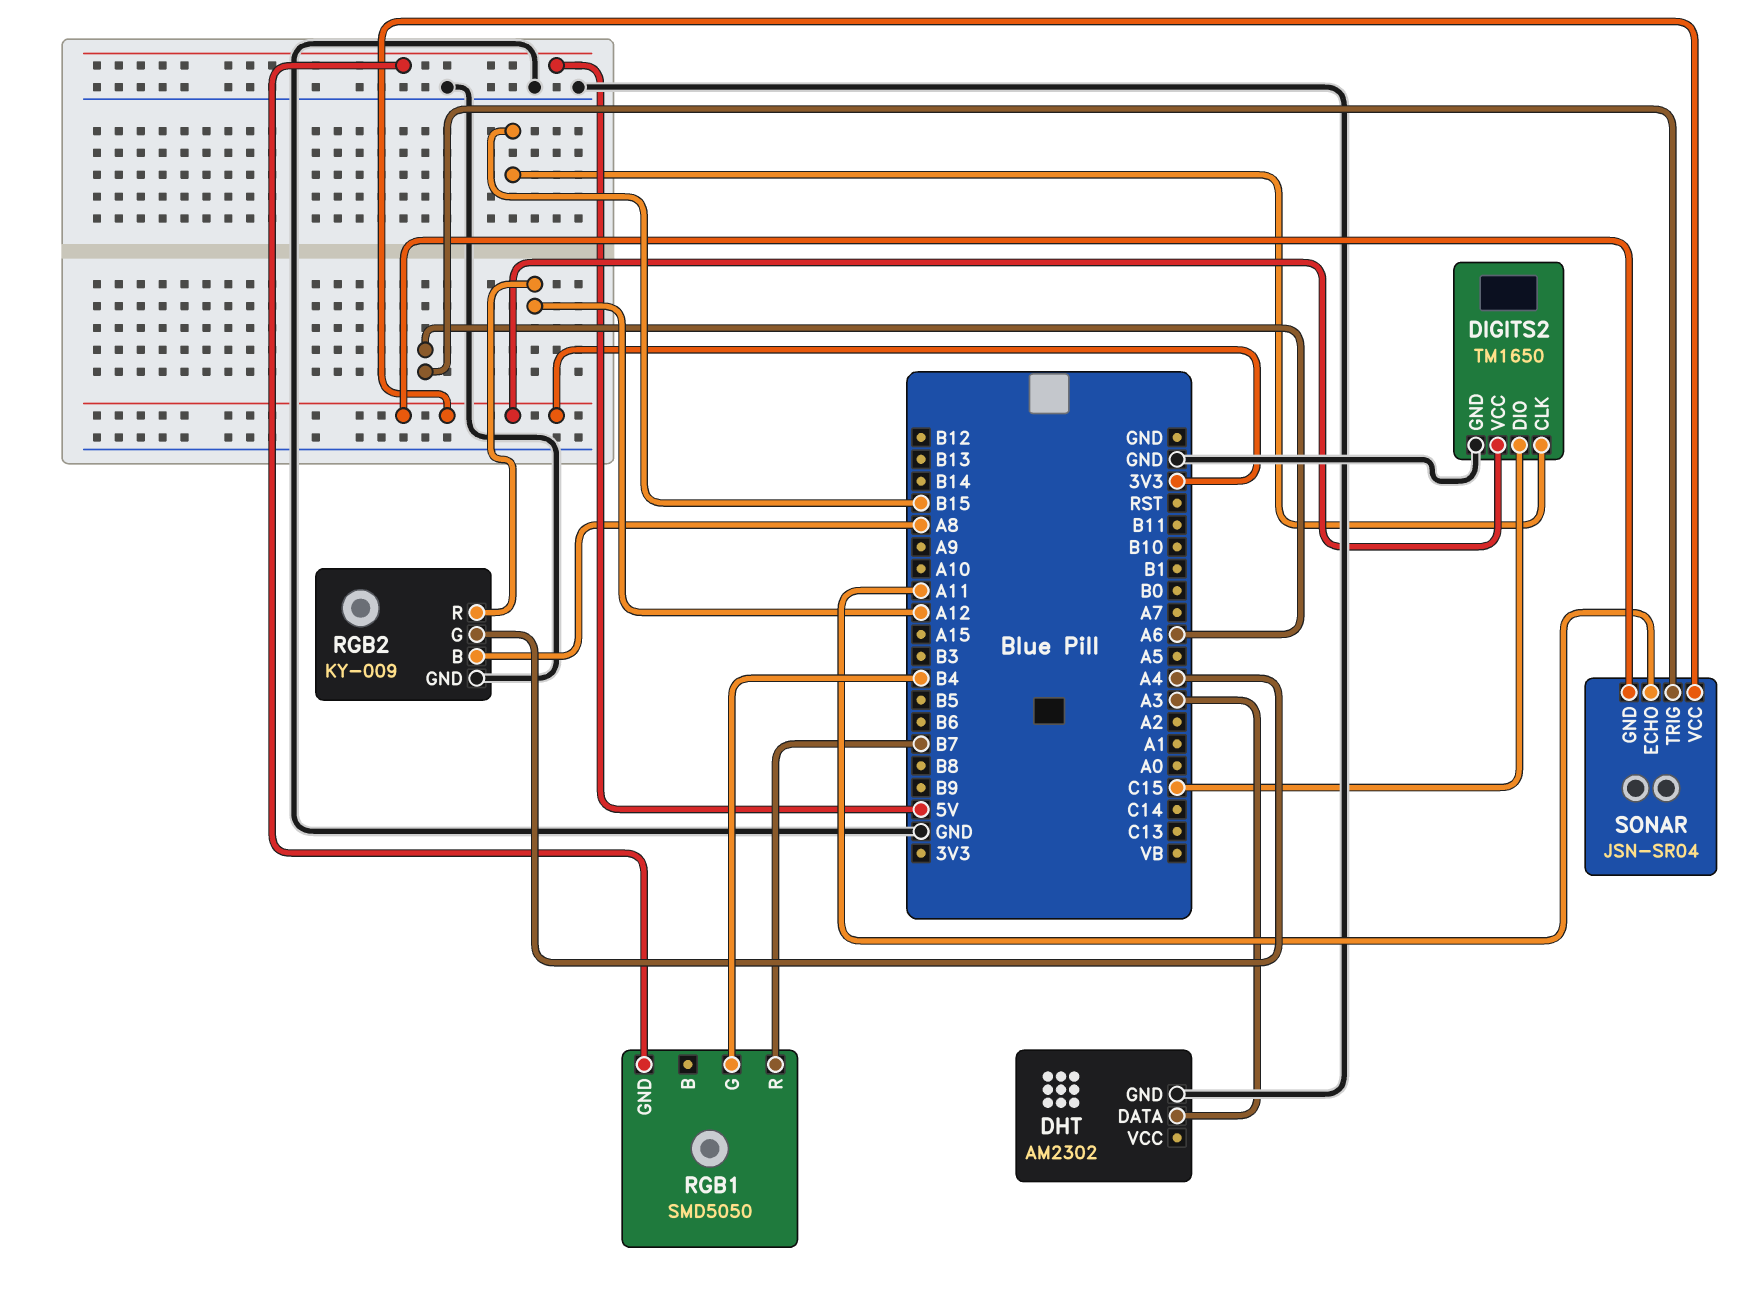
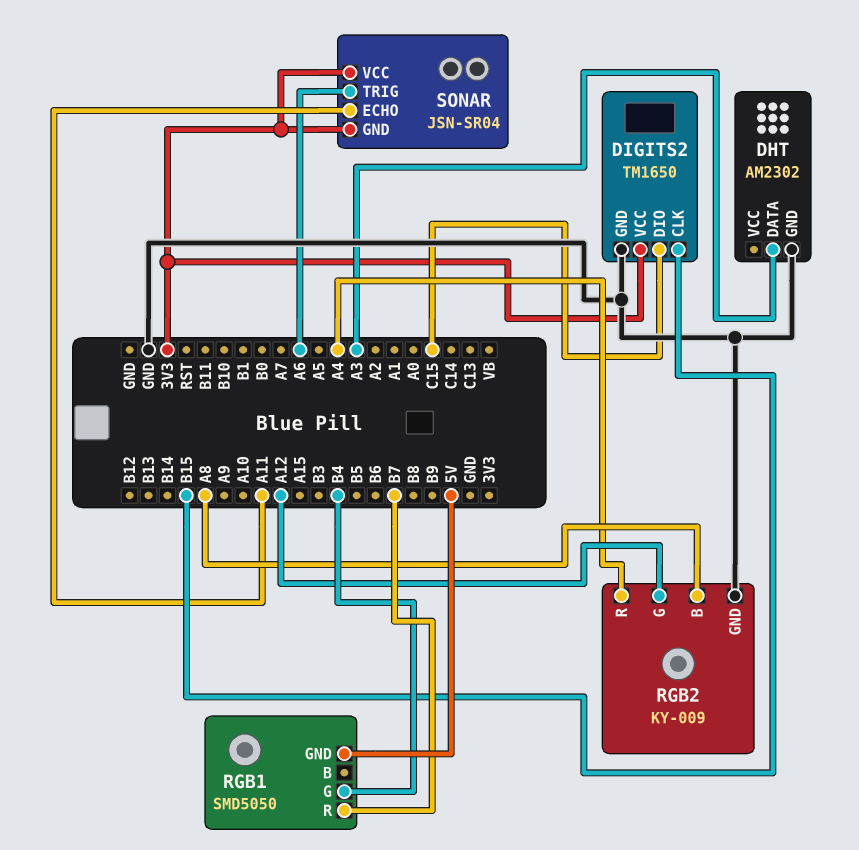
RGB2 pin G: A4 -> A12
RGB2 pin R: A12 -> A4

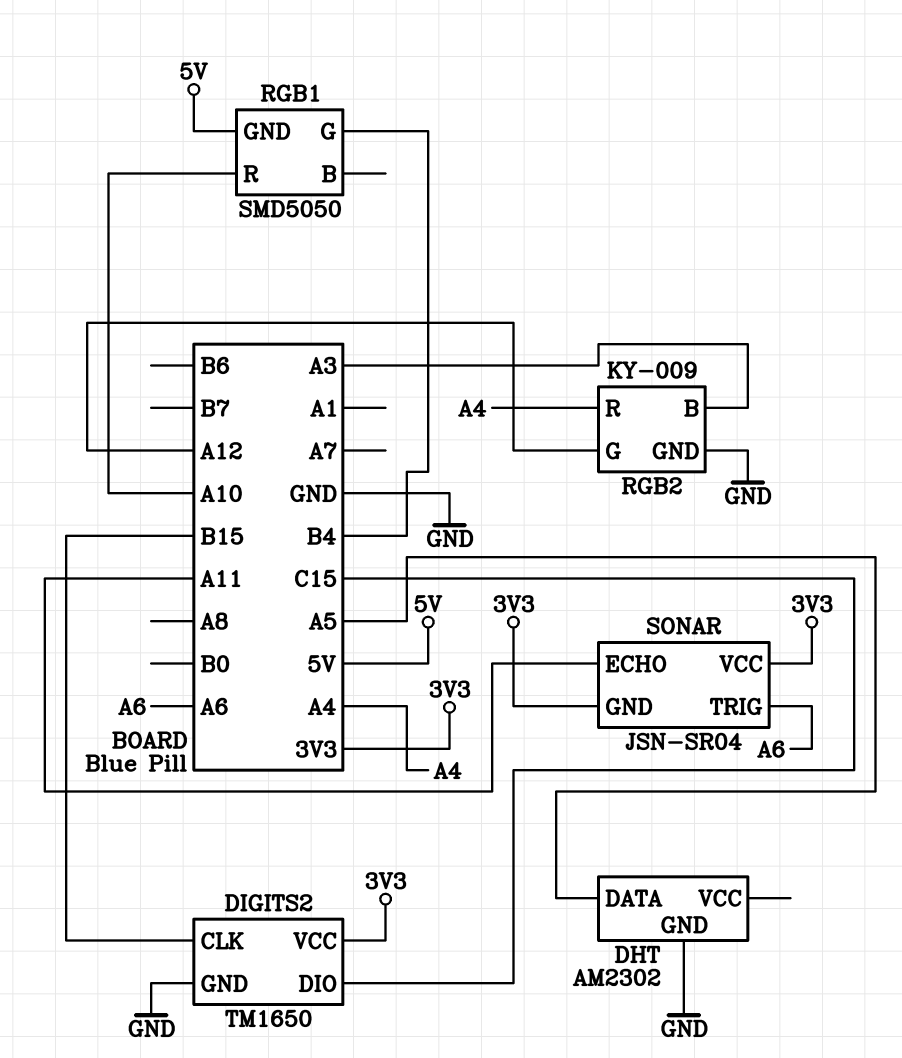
DHT pin DATA: A3 -> A5
RGB1 pin R: B7 -> A10
RGB2 pin B: A8 -> A3

